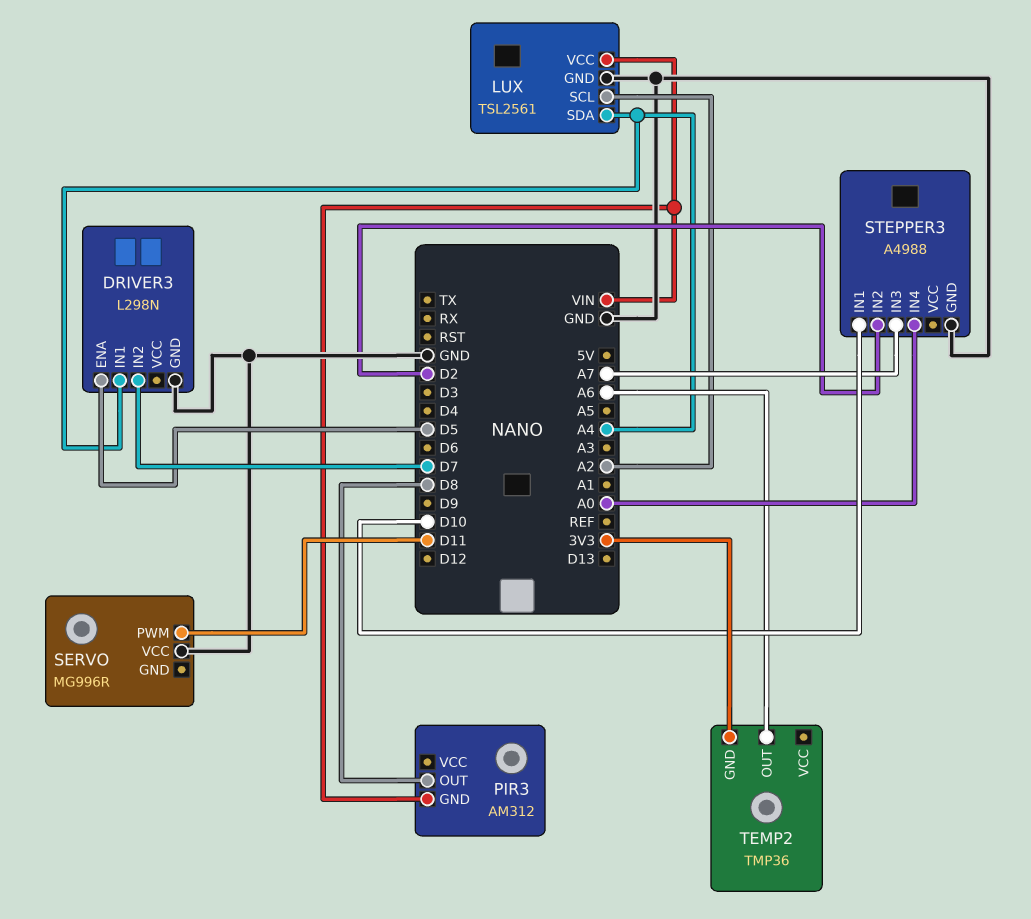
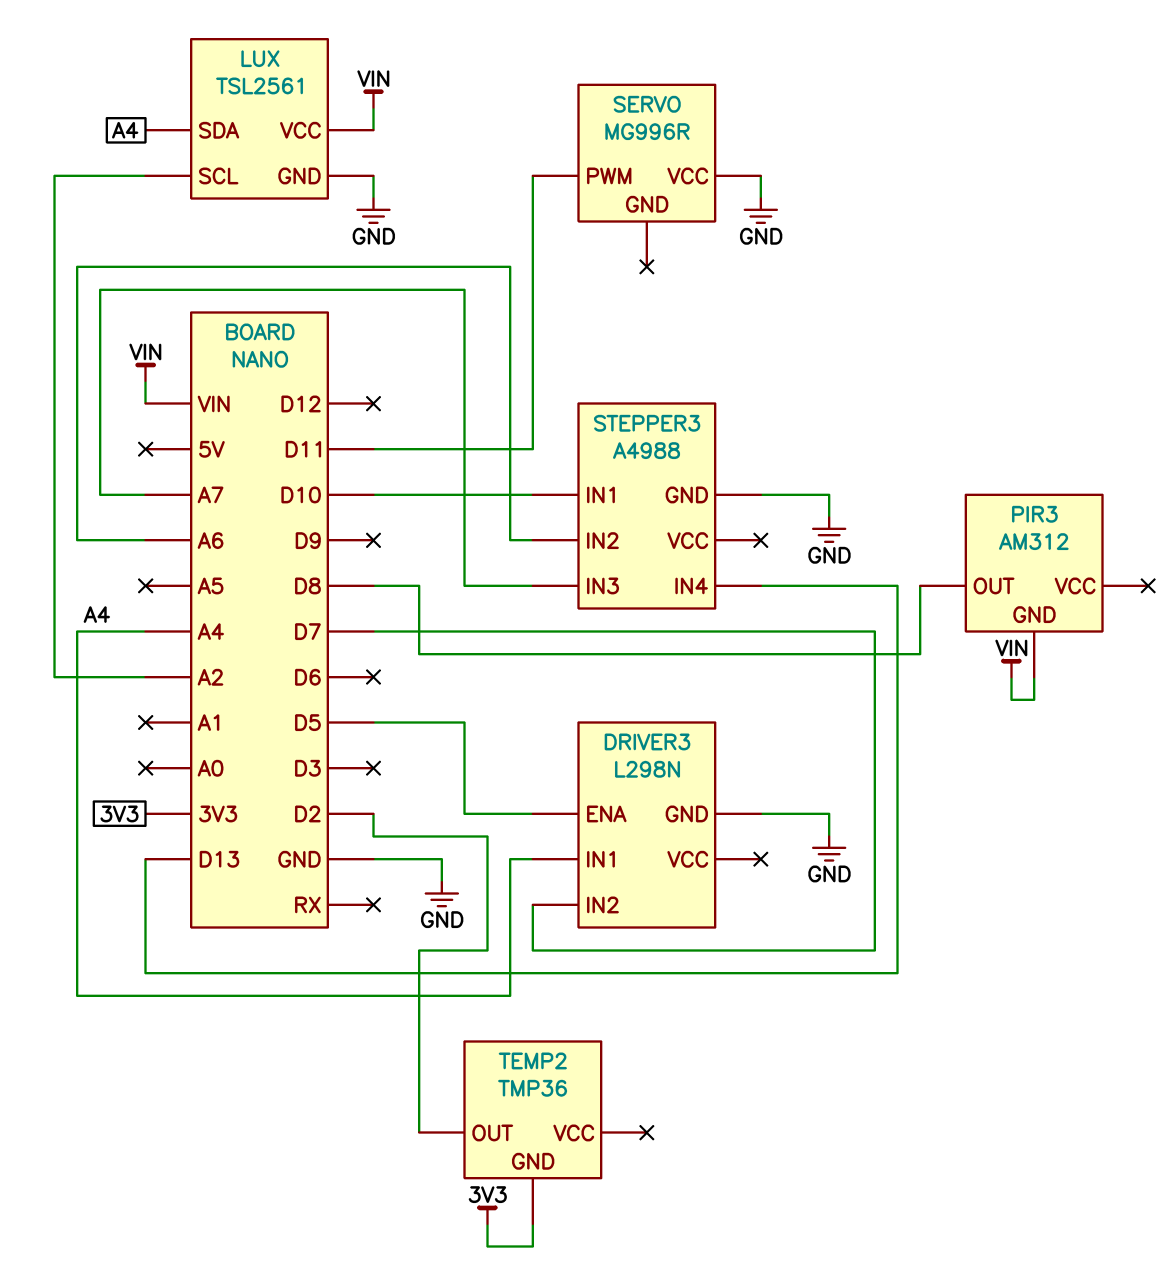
STEPPER3 pin IN2: D2 -> A6
STEPPER3 pin IN4: A0 -> D13
TEMP2 pin OUT: A6 -> D2

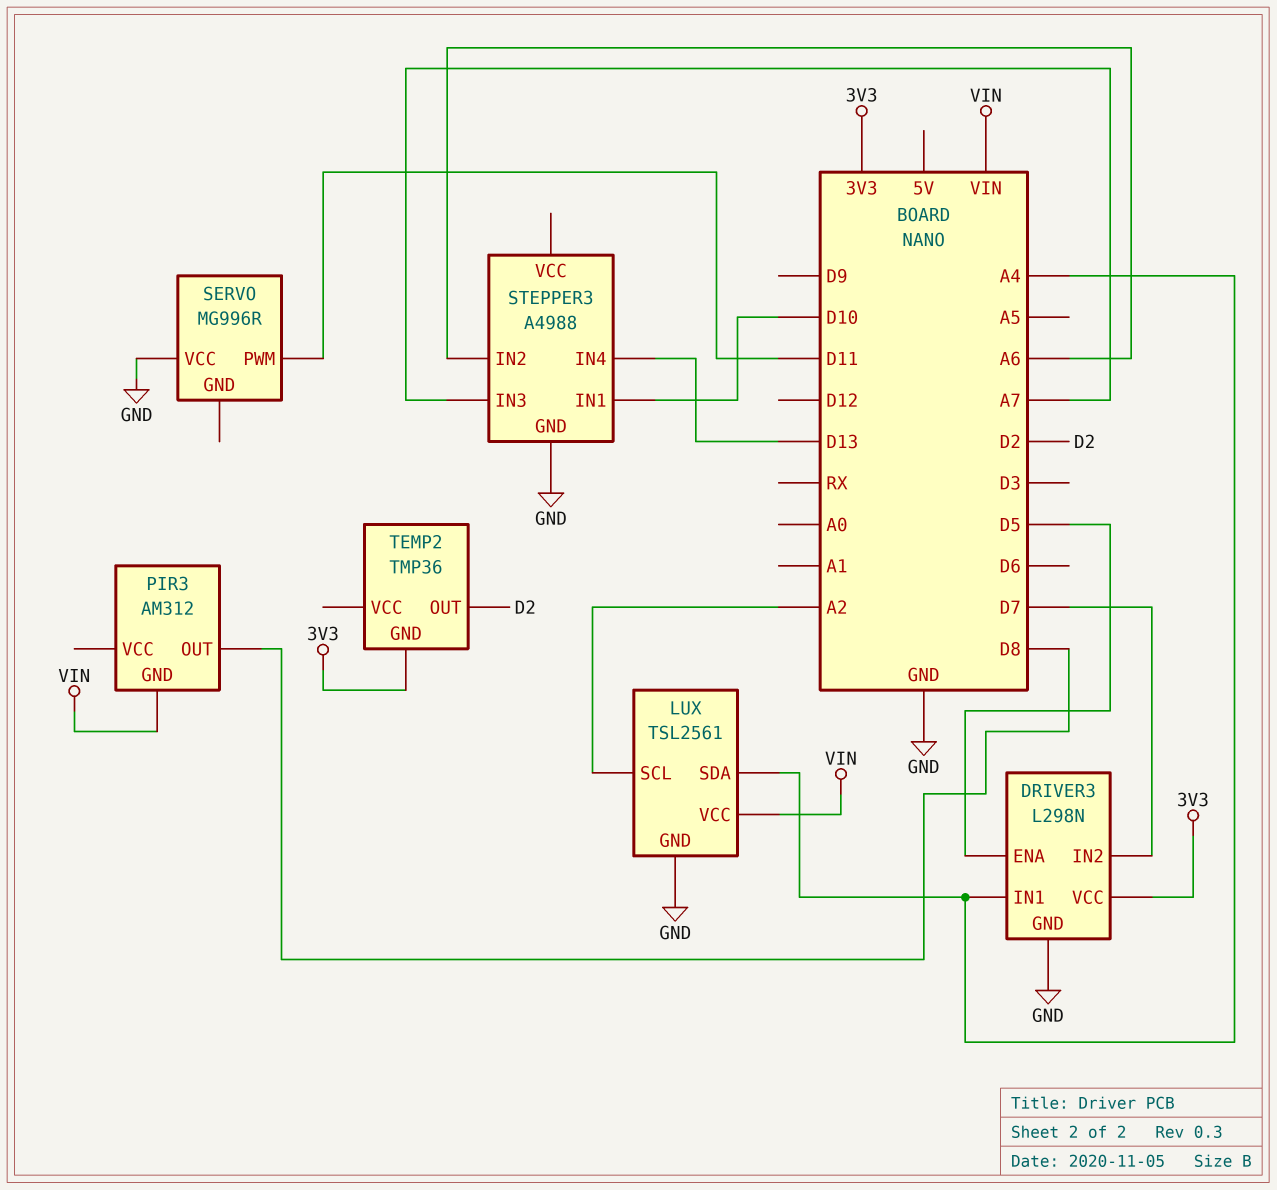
DRIVER3 pin VCC: none -> 3V3

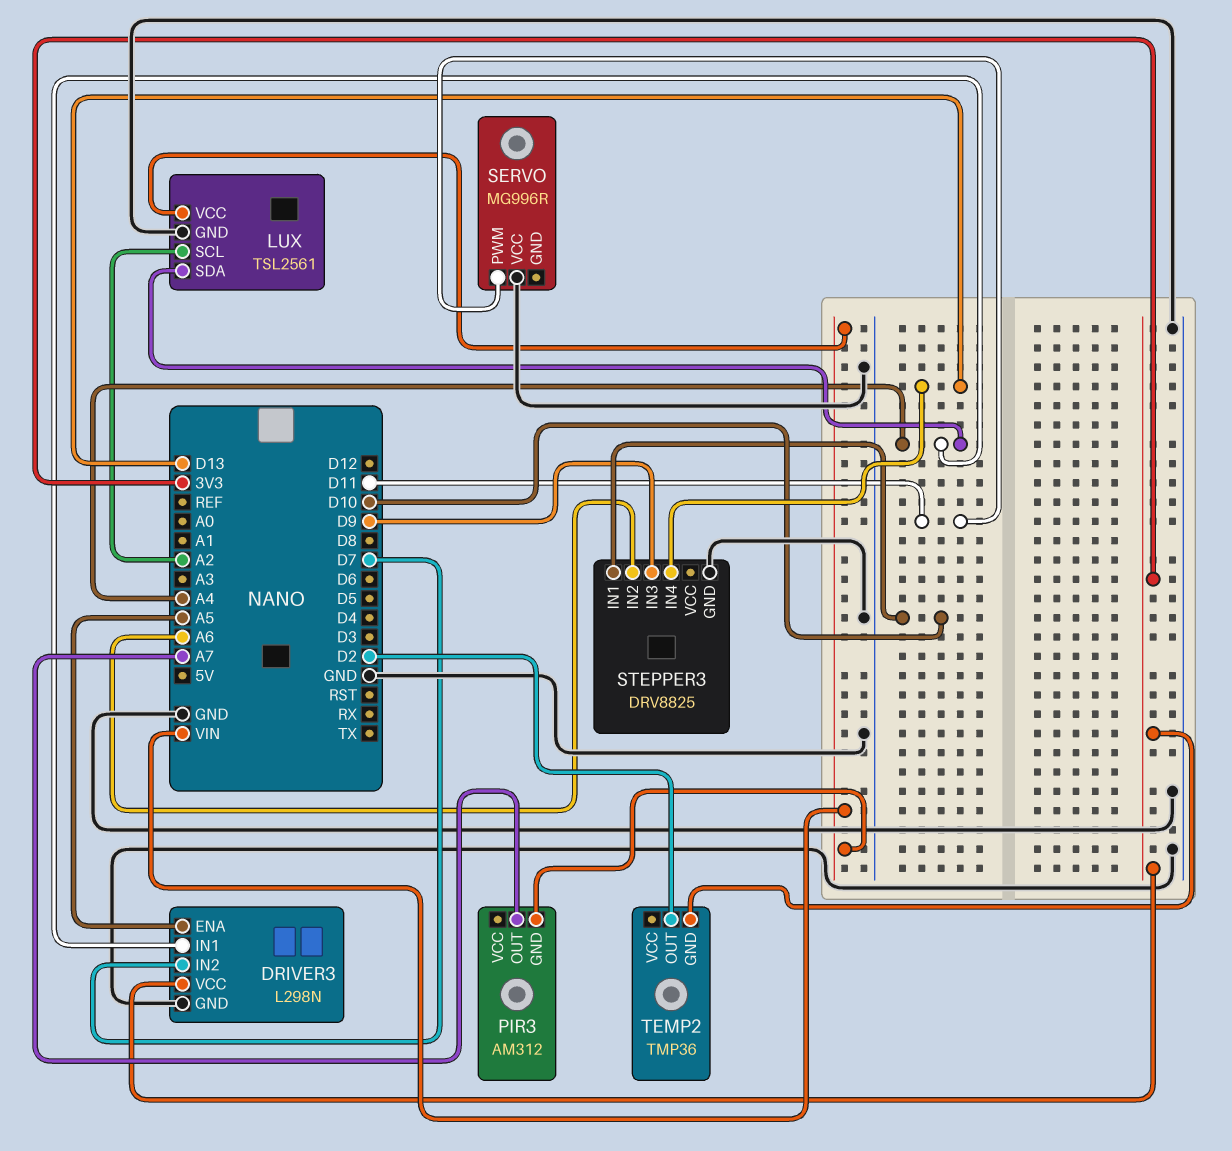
DRIVER3 pin ENA: D5 -> A5
PIR3 pin OUT: D8 -> A7
STEPPER3: A4988 -> DRV8825
STEPPER3 pin IN3: A7 -> D9

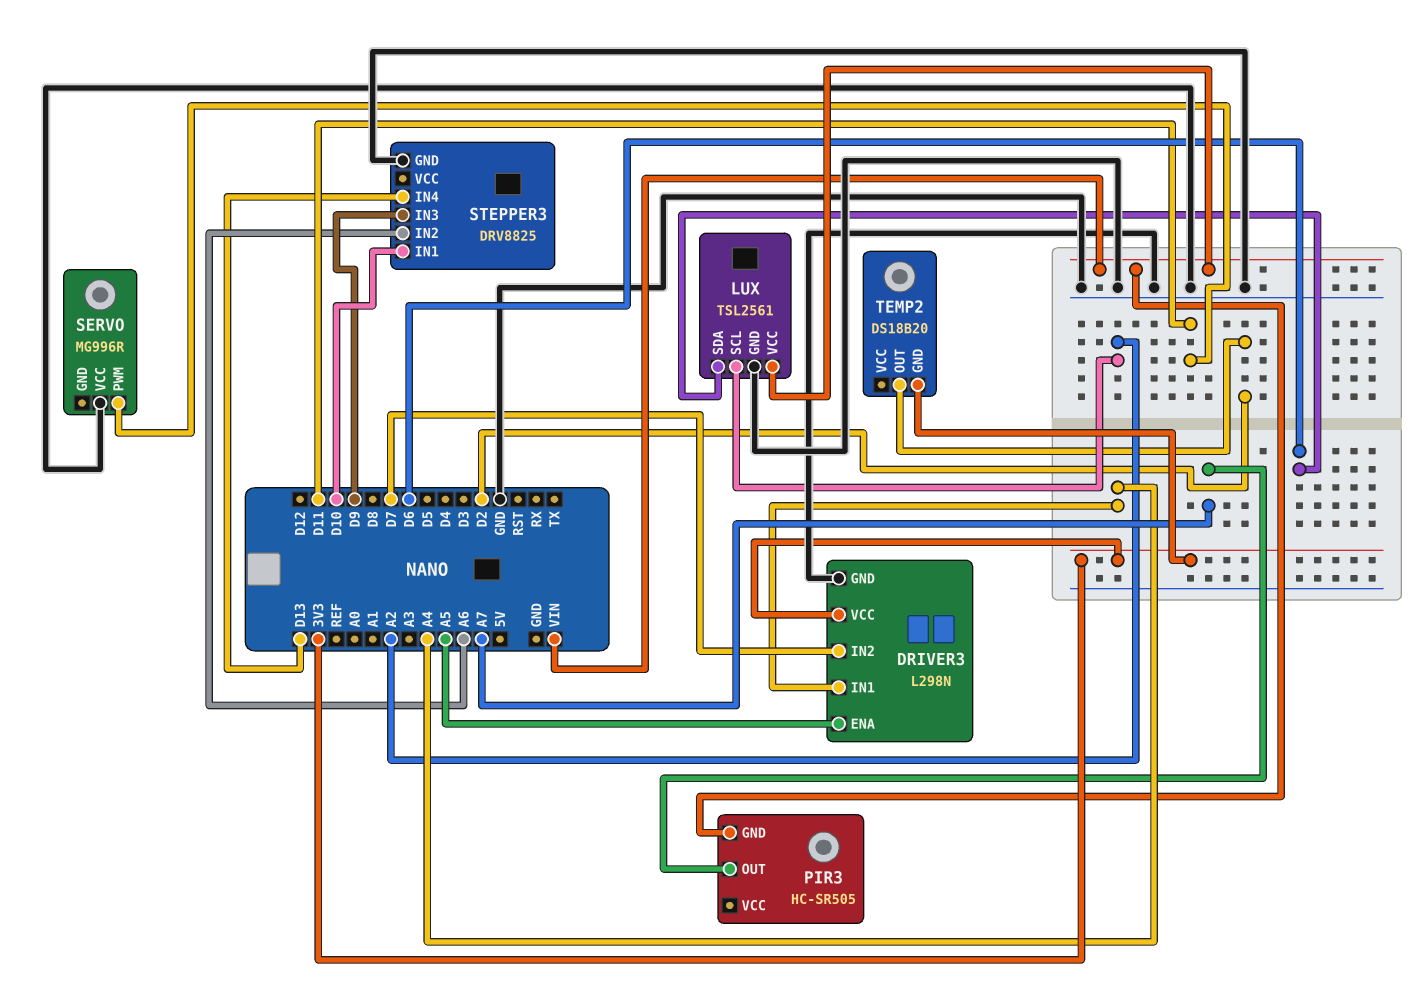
LUX pin SDA: A4 -> D6
PIR3: AM312 -> HC-SR505
TEMP2: TMP36 -> DS18B20

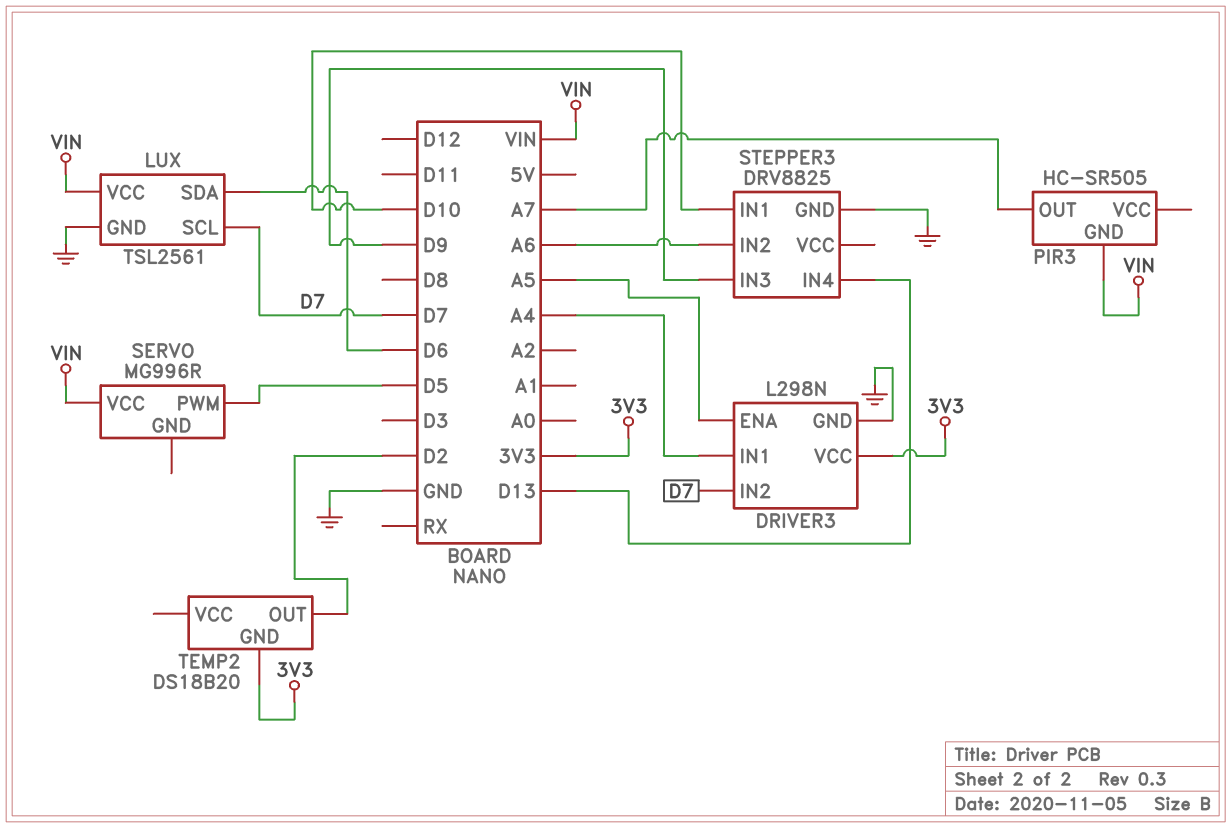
LUX pin SCL: A2 -> D7
SERVO pin PWM: D11 -> D5
SERVO pin VCC: GND -> VIN

